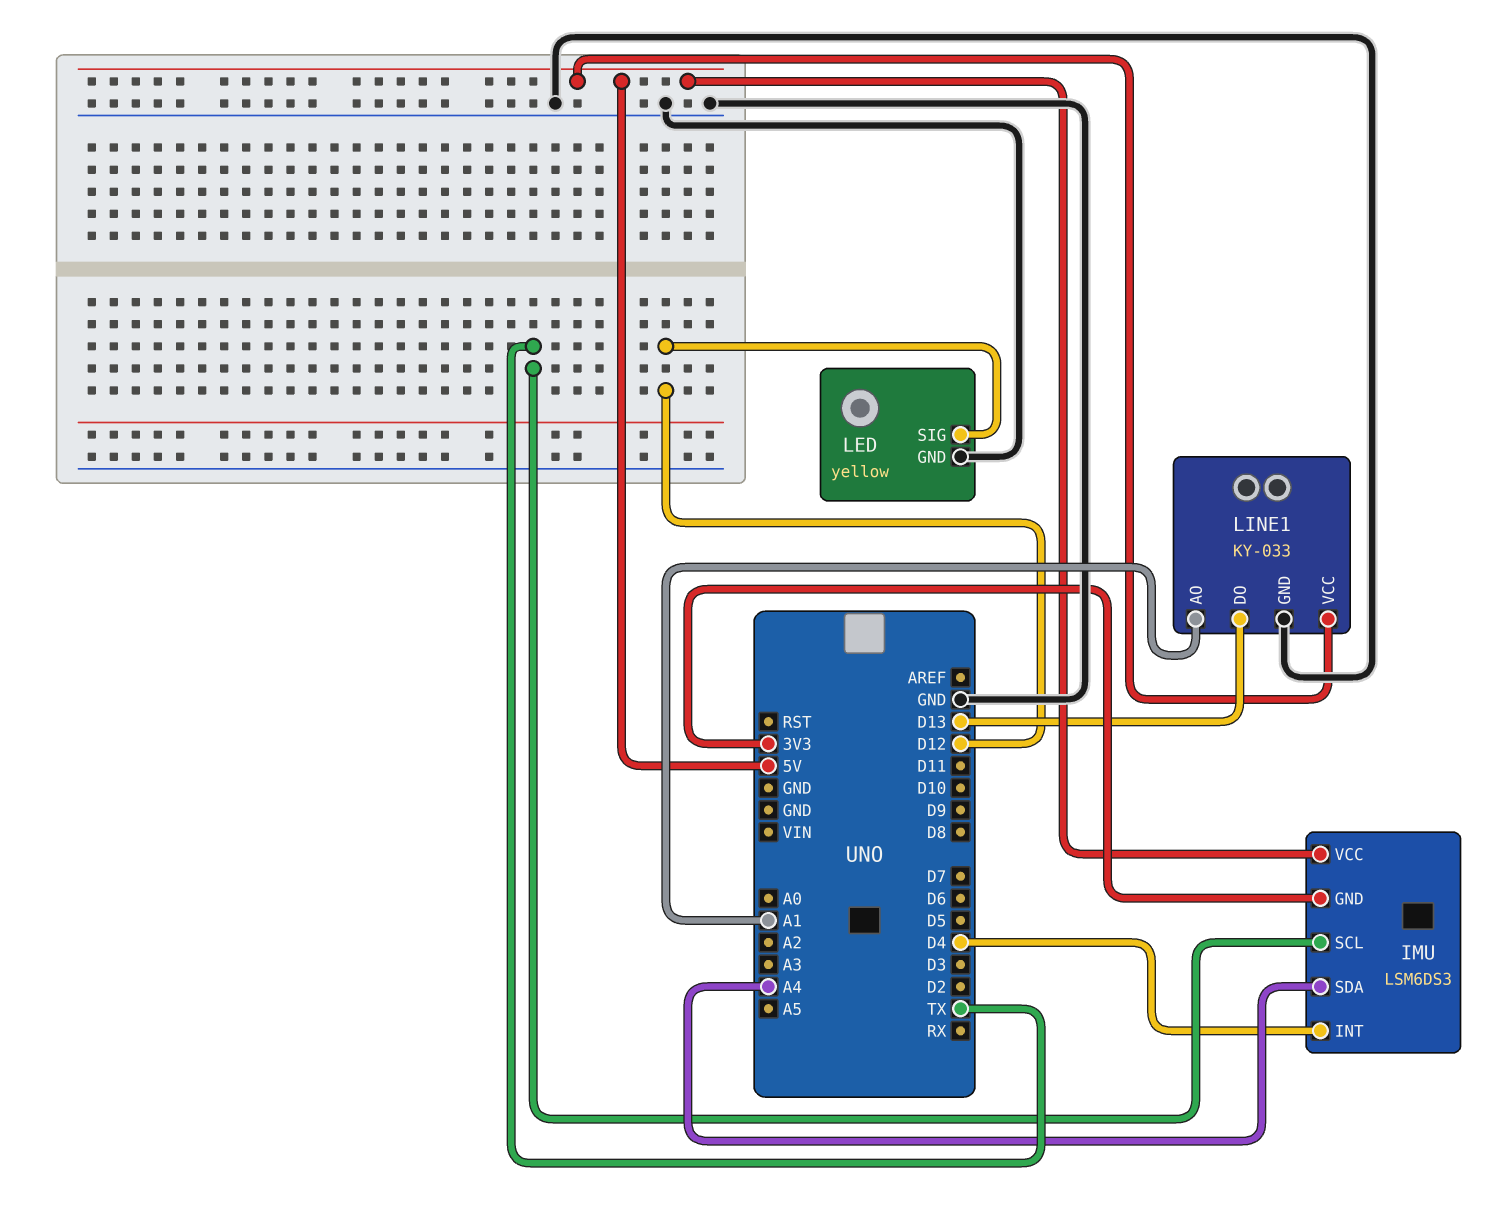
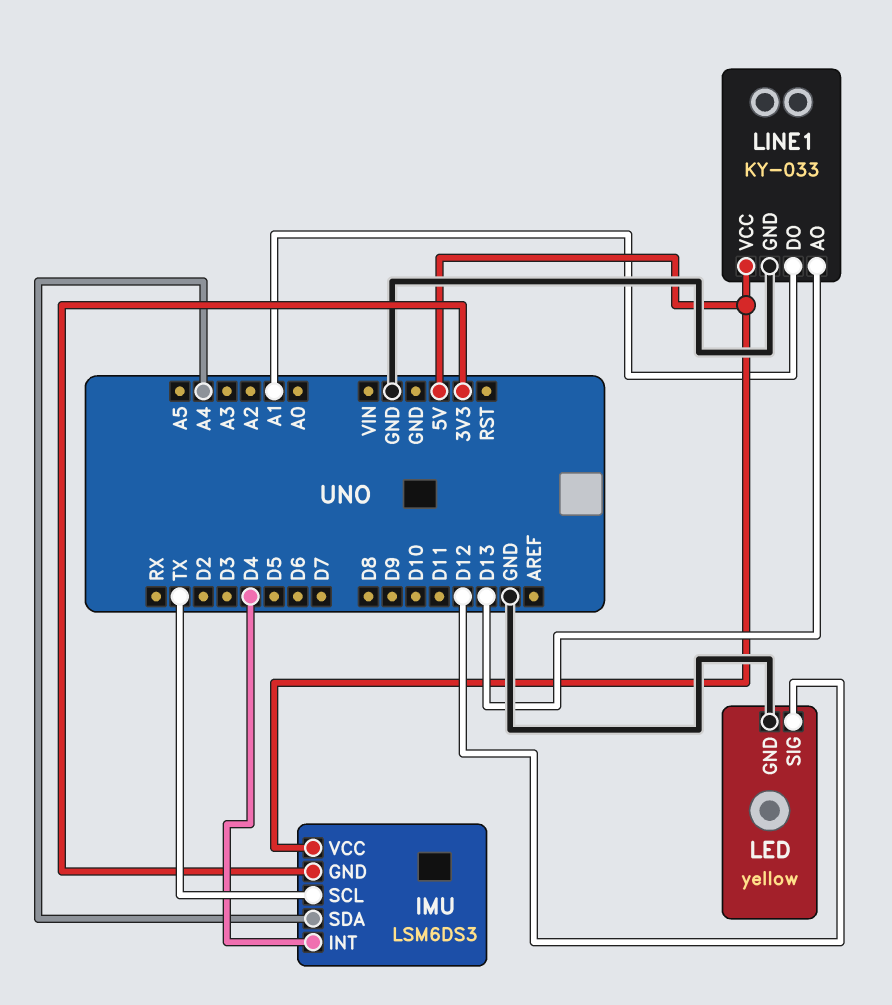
LINE1 pin AO: A1 -> D13
LINE1 pin DO: D13 -> A1

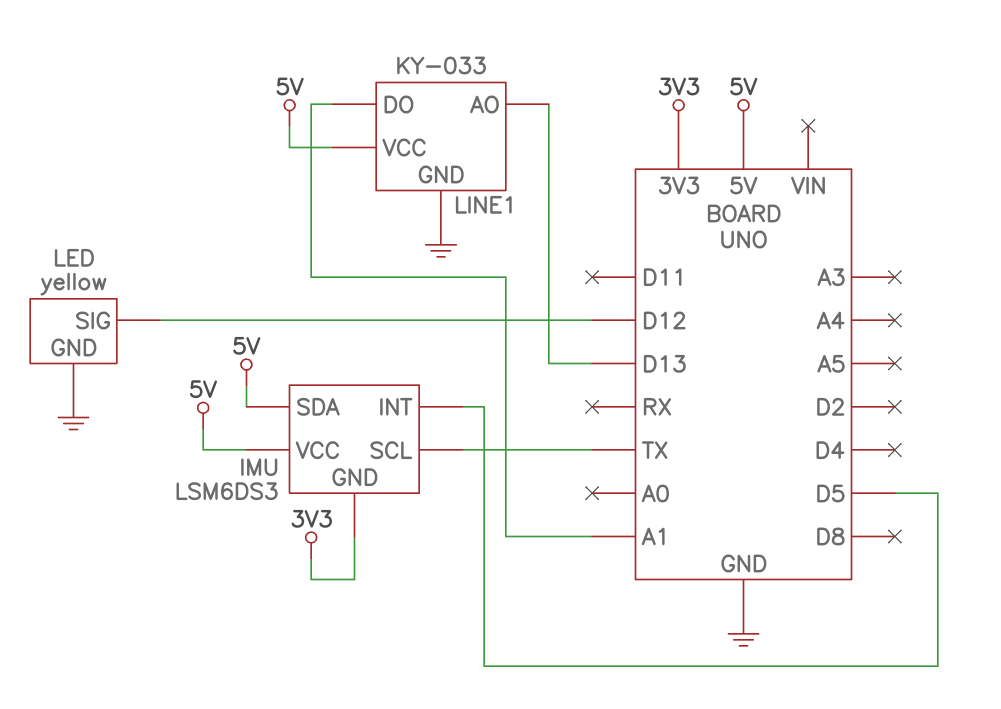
IMU pin INT: D4 -> D5
IMU pin SDA: A4 -> 5V

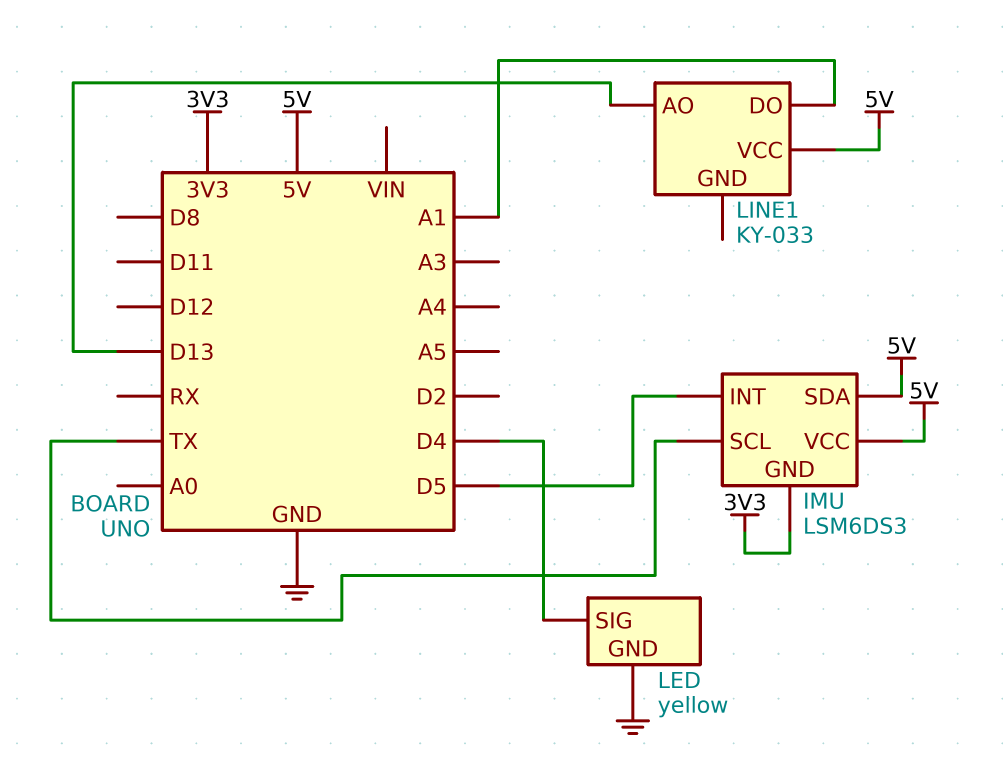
LED pin SIG: D12 -> D4
LINE1 pin GND: GND -> none

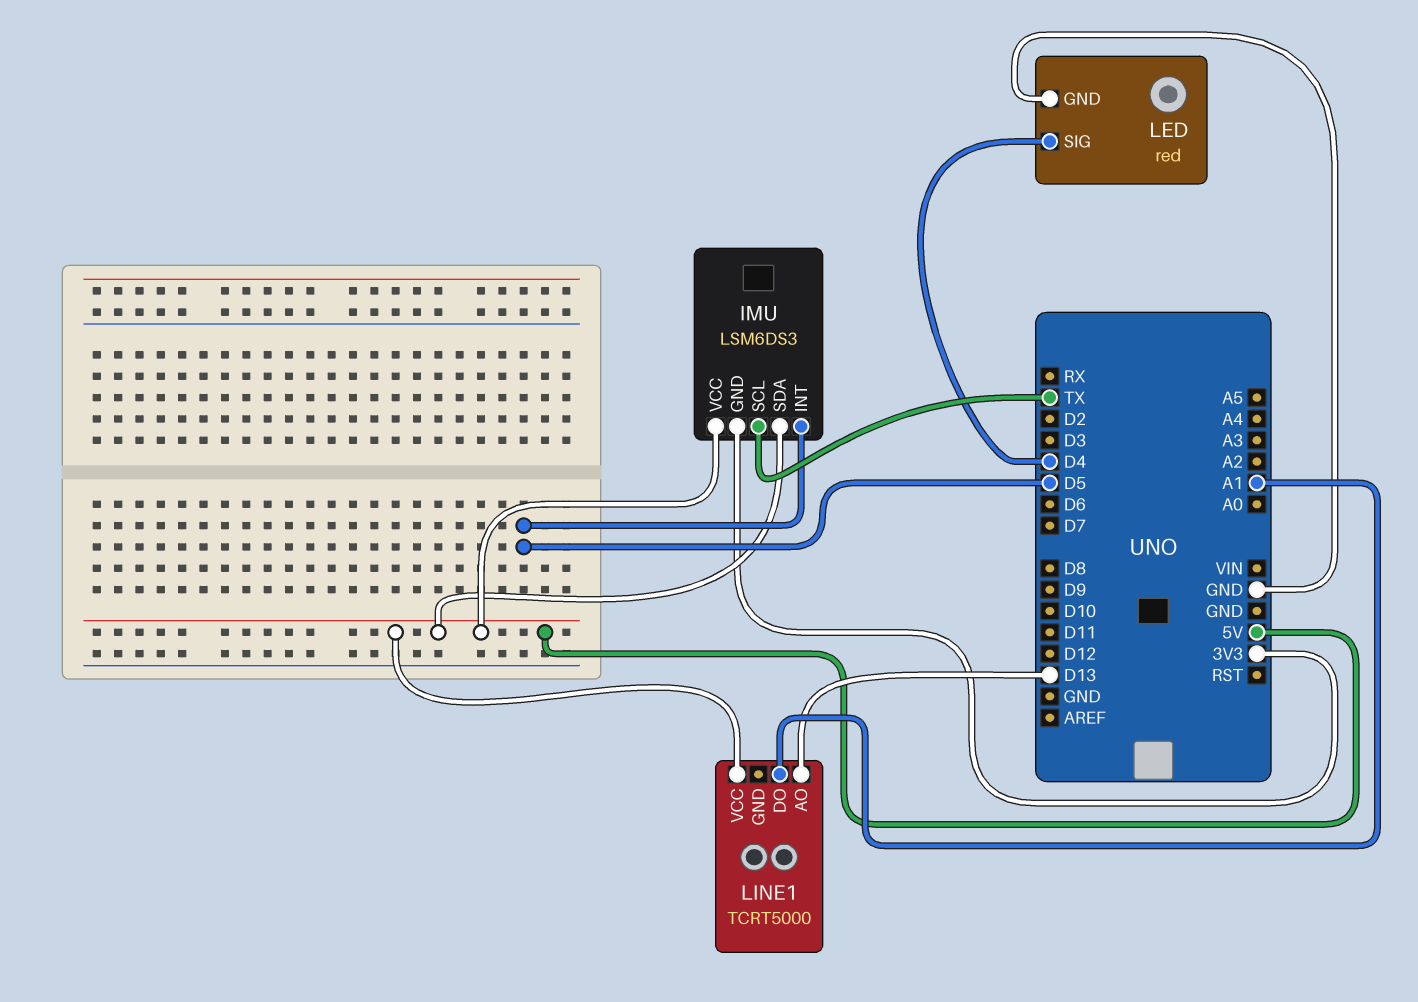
LED: yellow -> red
LINE1: KY-033 -> TCRT5000

